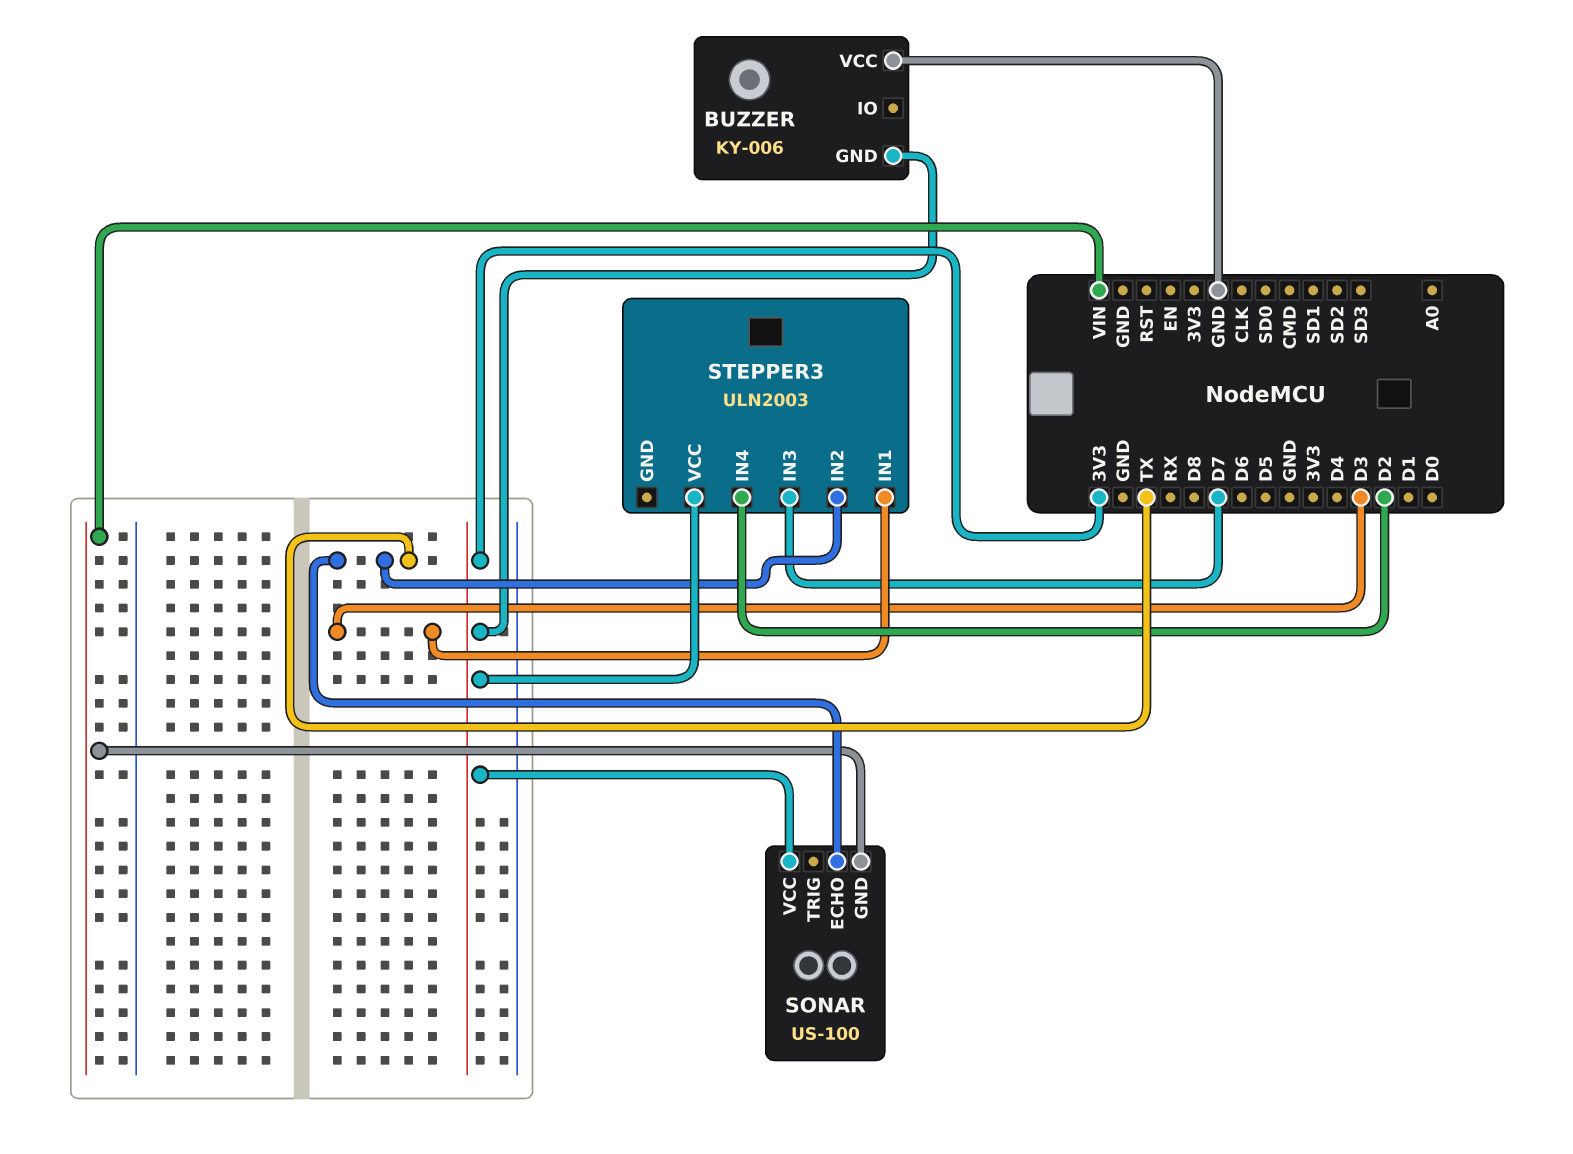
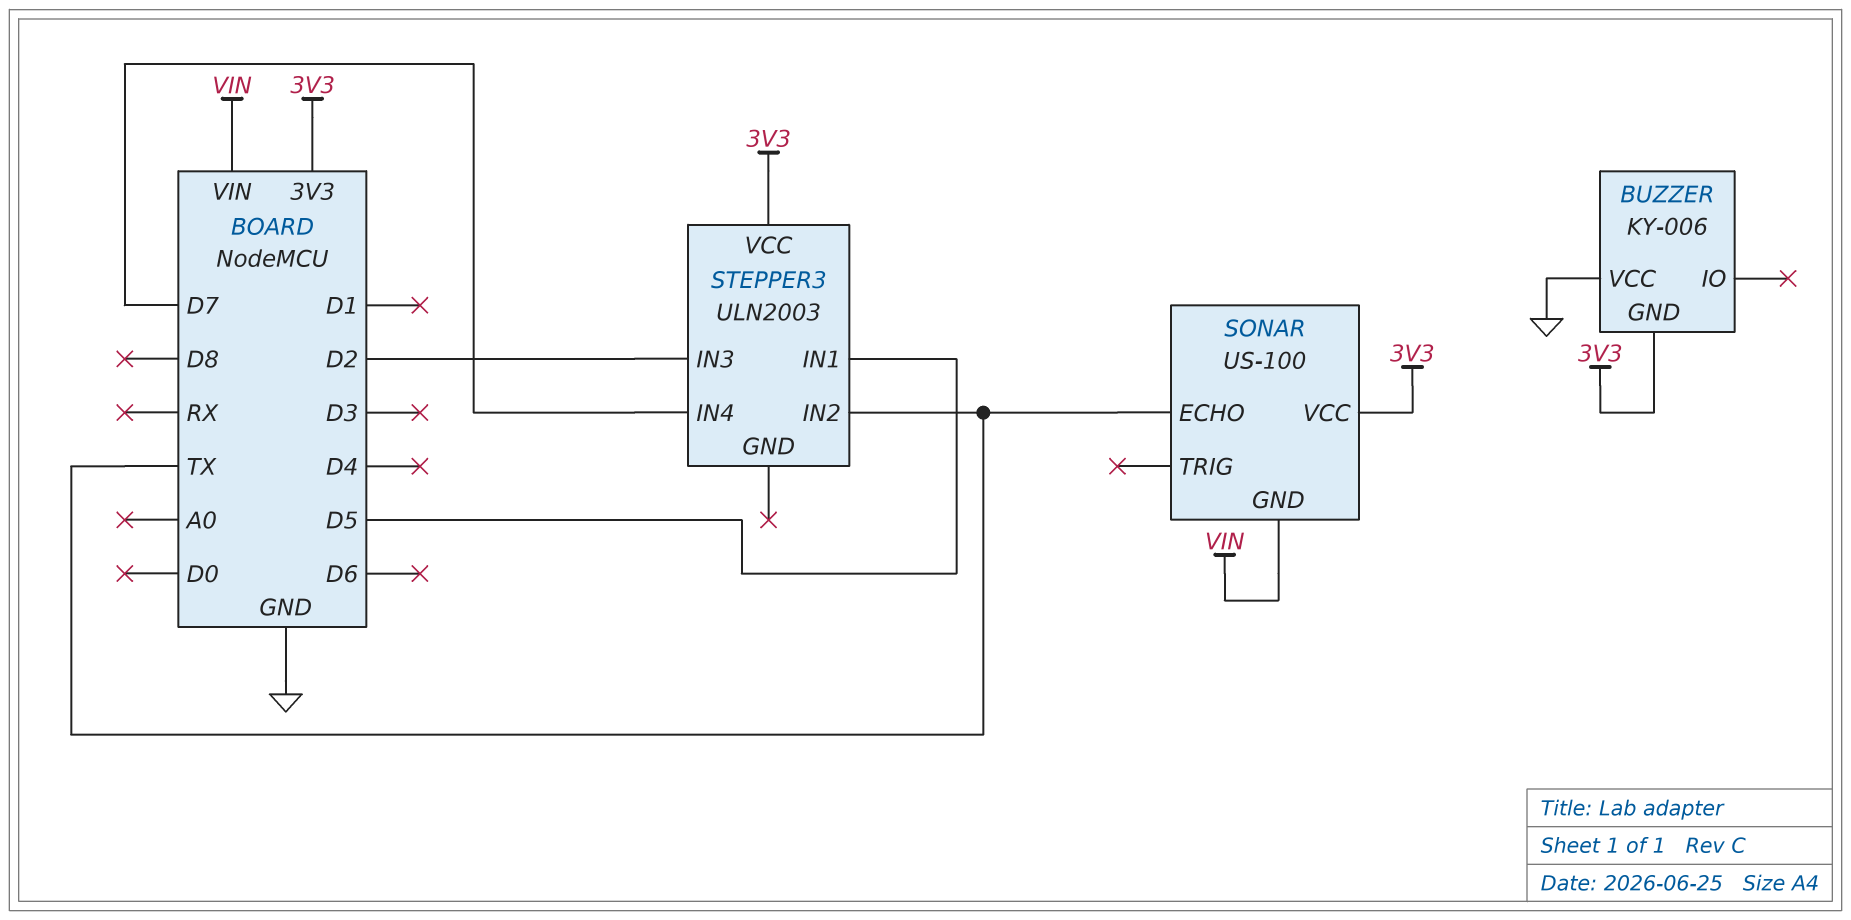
STEPPER3 pin IN1: D3 -> D5
STEPPER3 pin IN3: D7 -> D2
STEPPER3 pin IN4: D2 -> D7

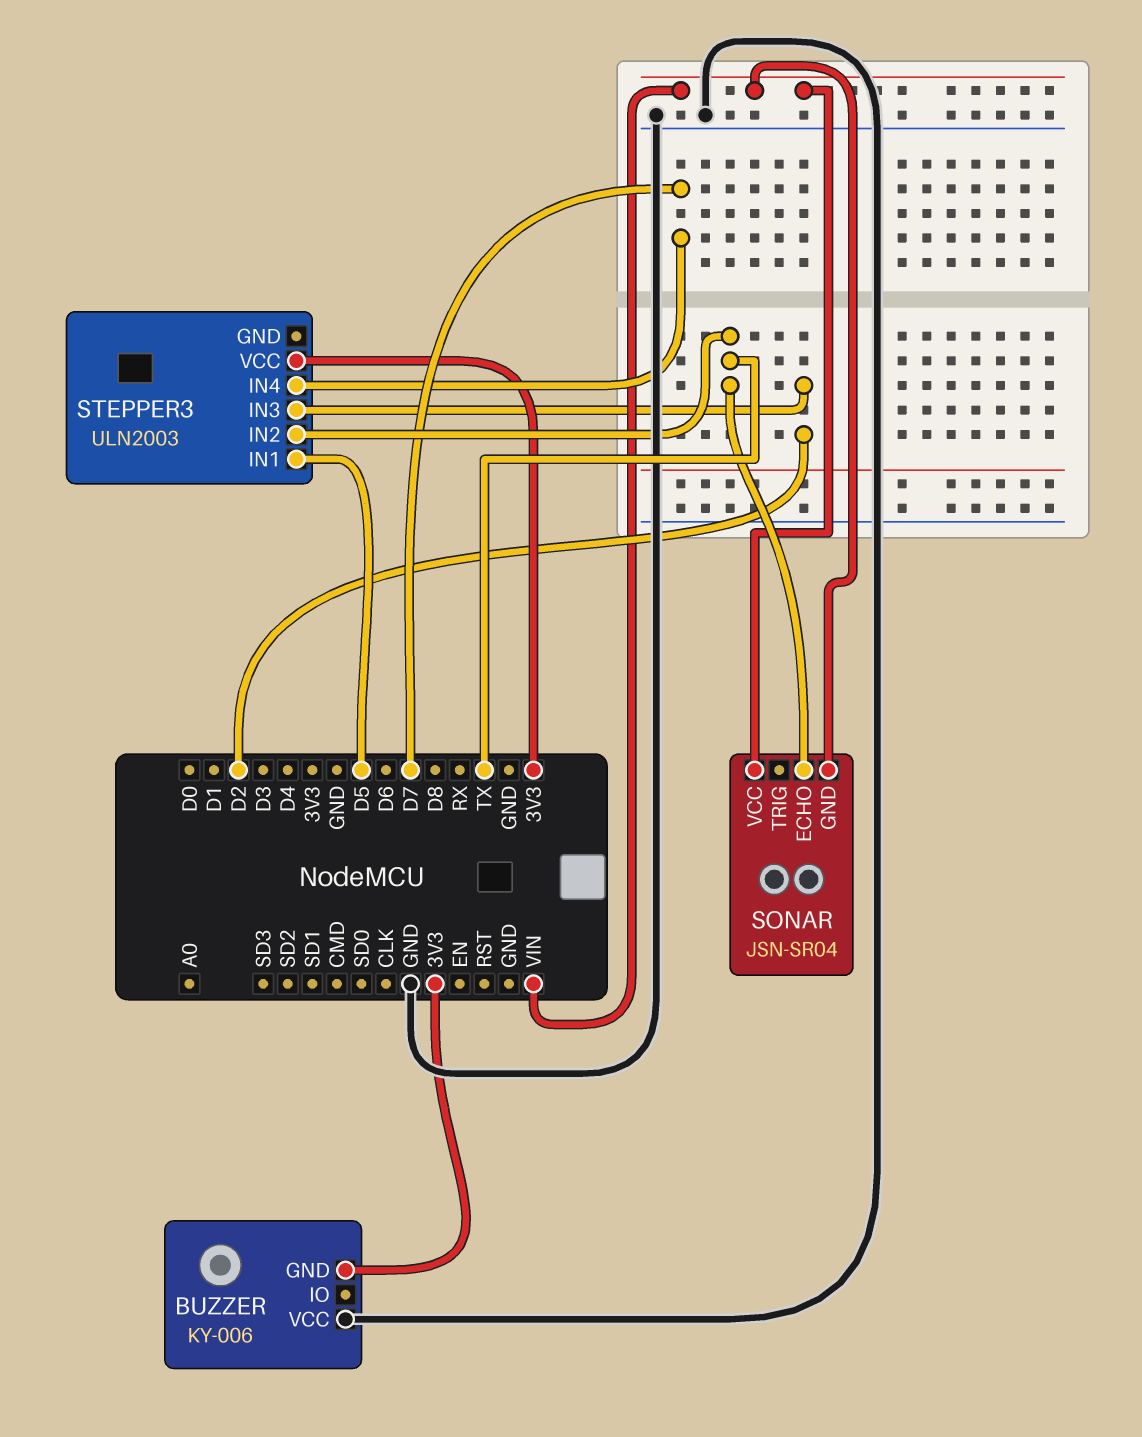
SONAR: US-100 -> JSN-SR04
SONAR pin VCC: 3V3 -> VIN

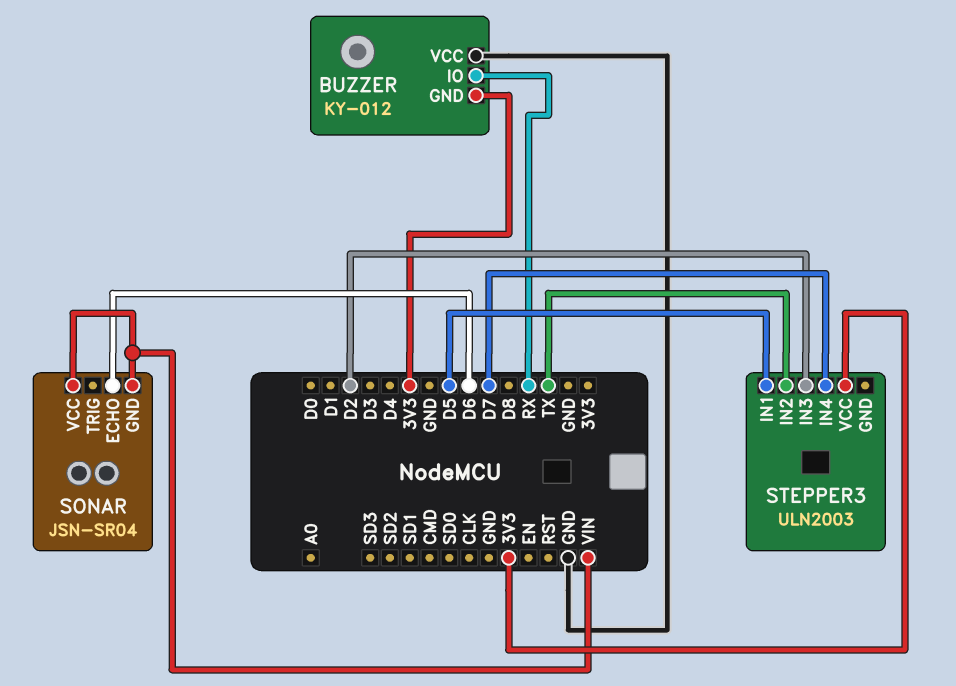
BUZZER: KY-006 -> KY-012
BUZZER pin IO: none -> RX
SONAR pin ECHO: TX -> D6

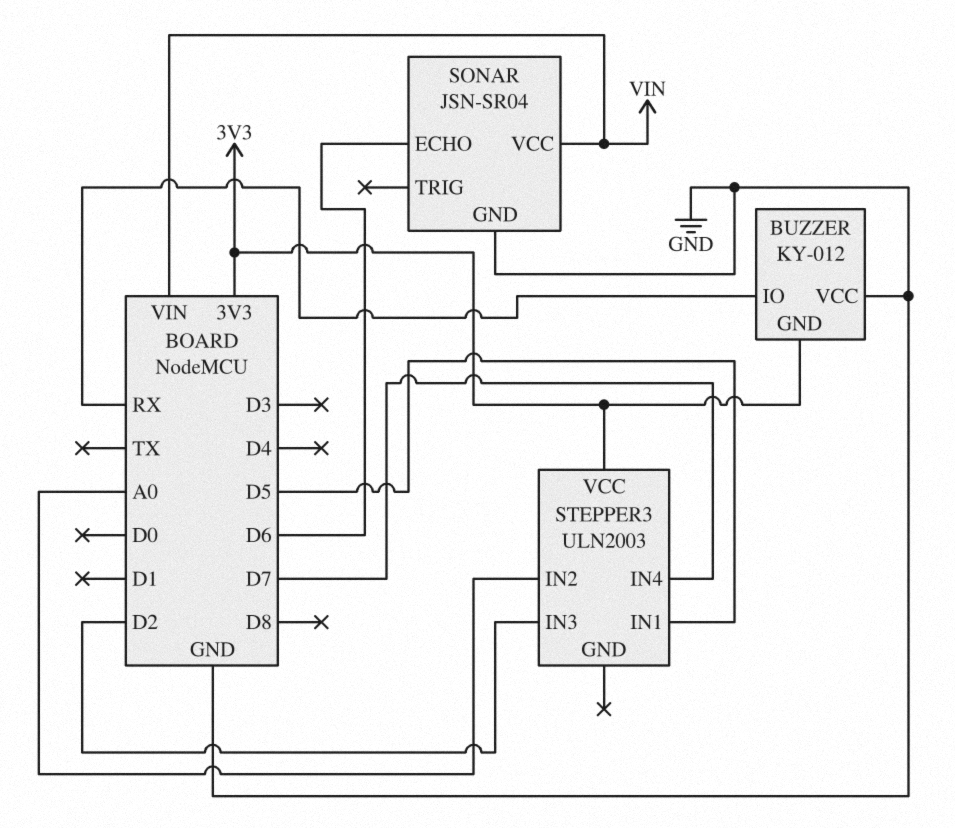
SONAR pin GND: VIN -> GND
STEPPER3 pin IN2: TX -> A0

